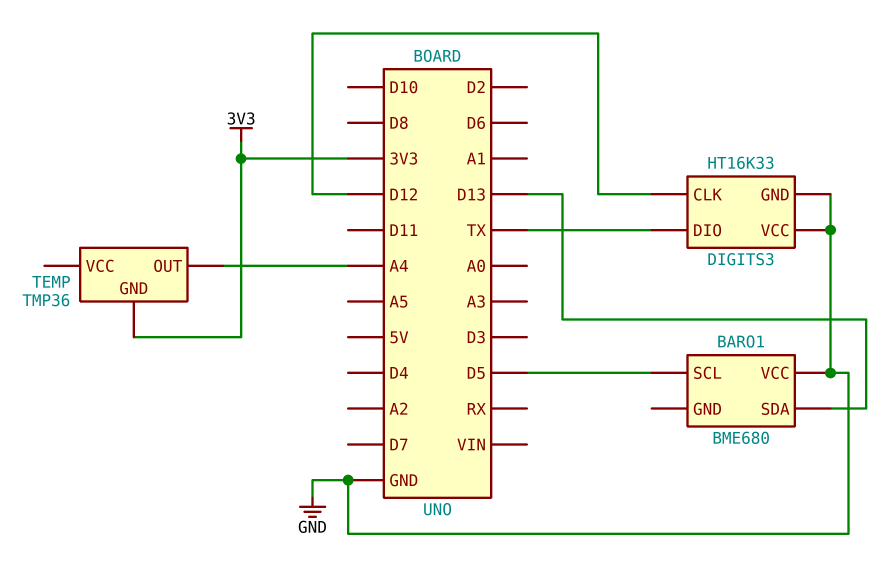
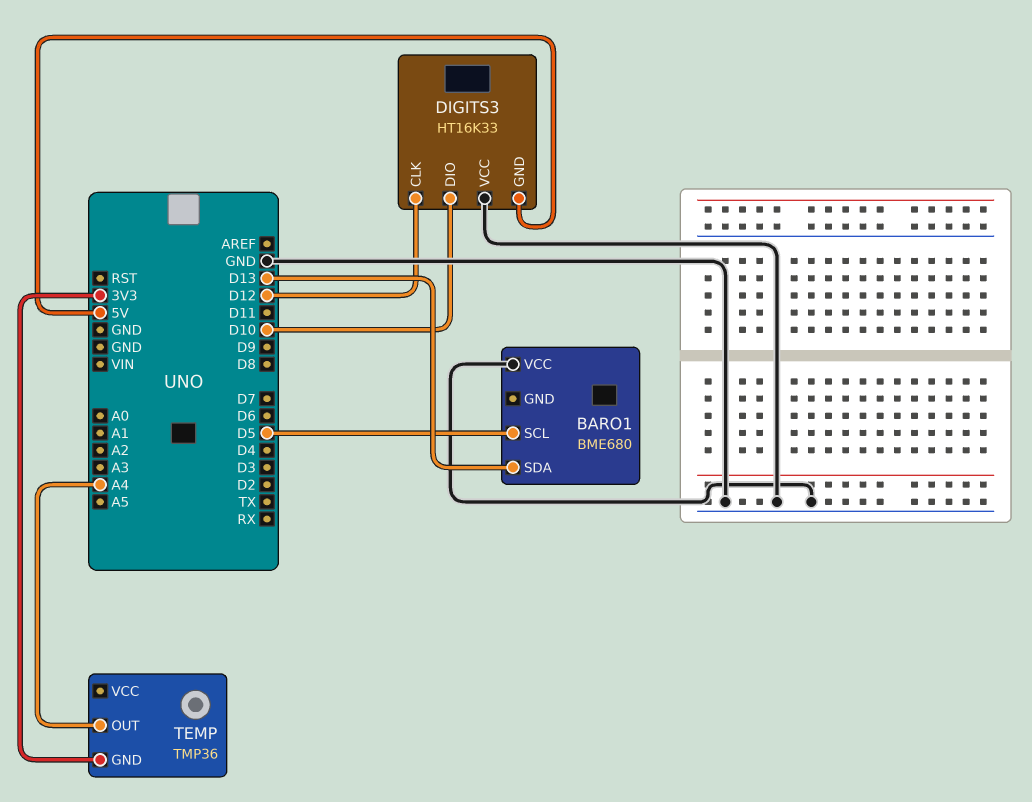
DIGITS3 pin DIO: TX -> D10
DIGITS3 pin GND: GND -> 5V

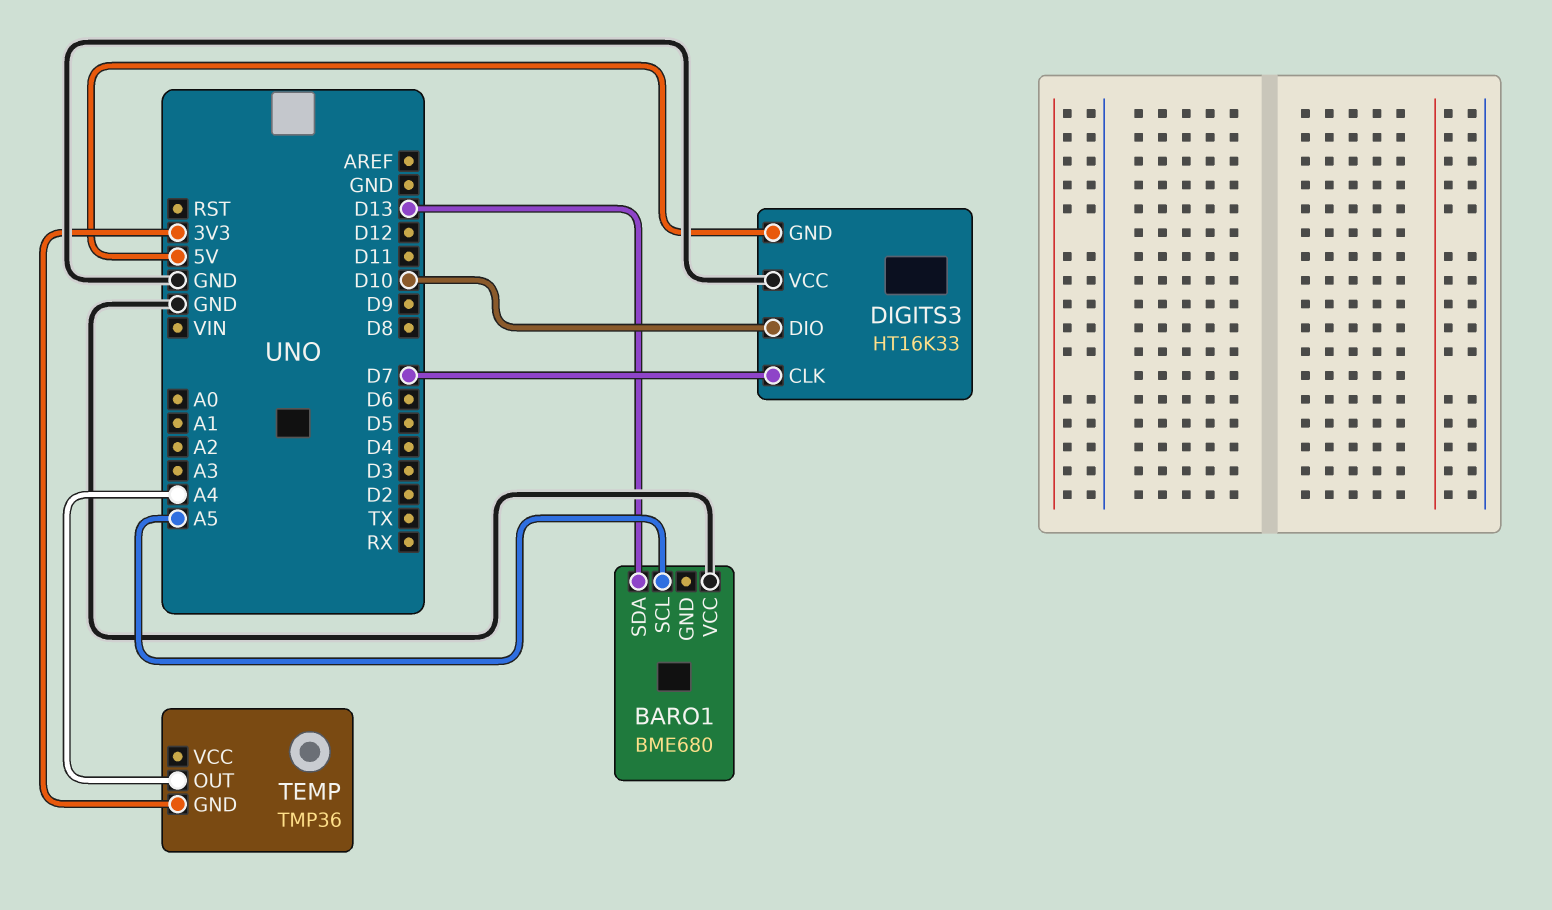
BARO1 pin SCL: D5 -> A5
DIGITS3 pin CLK: D12 -> D7

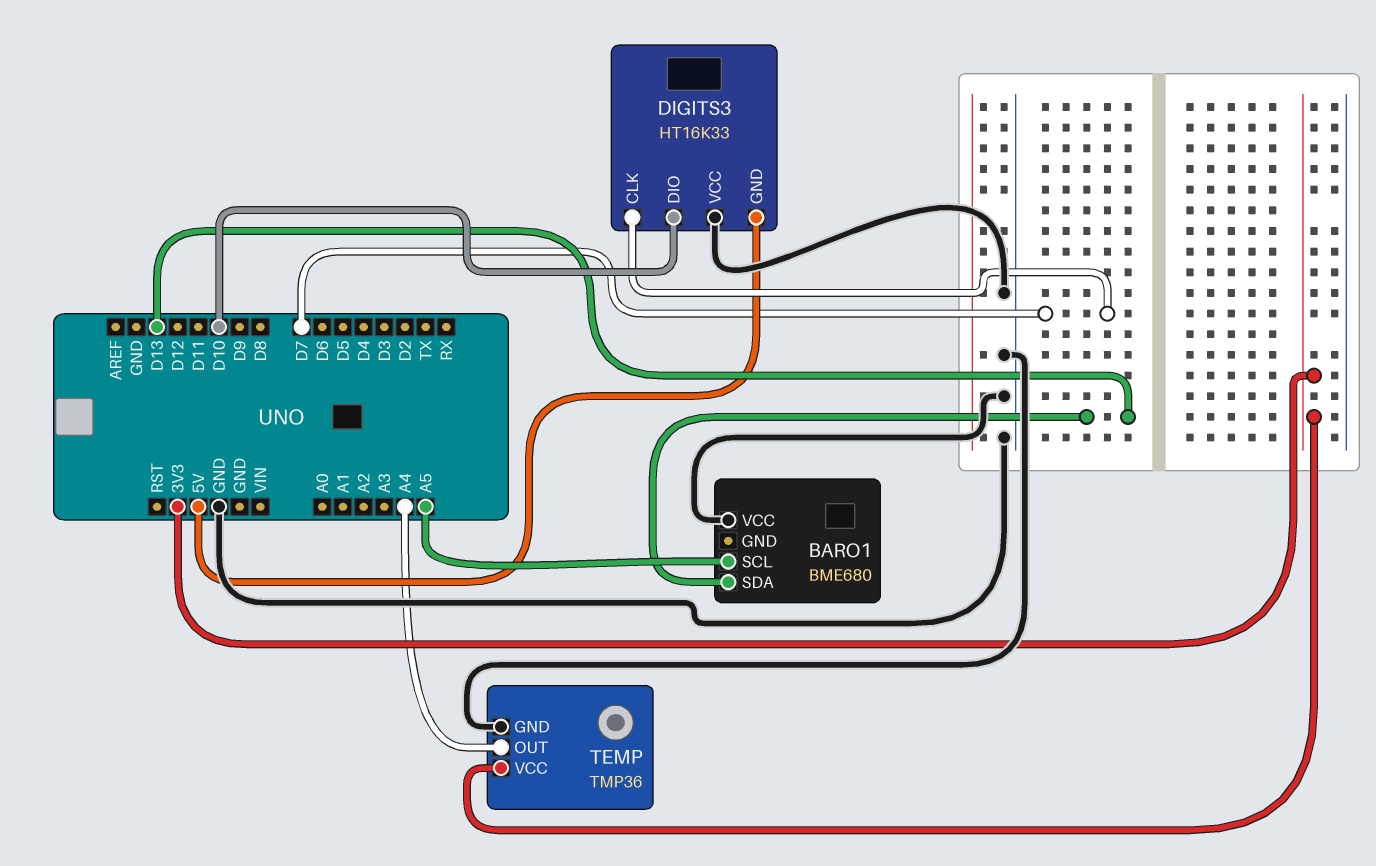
TEMP pin GND: 3V3 -> GND
TEMP pin VCC: none -> 3V3

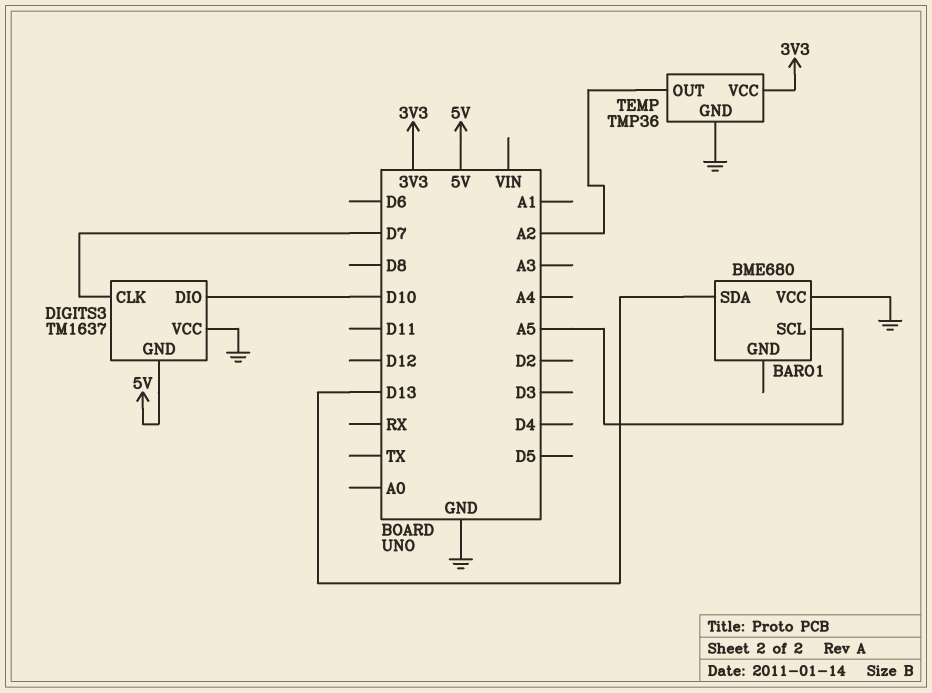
DIGITS3: HT16K33 -> TM1637
TEMP pin OUT: A4 -> A2

